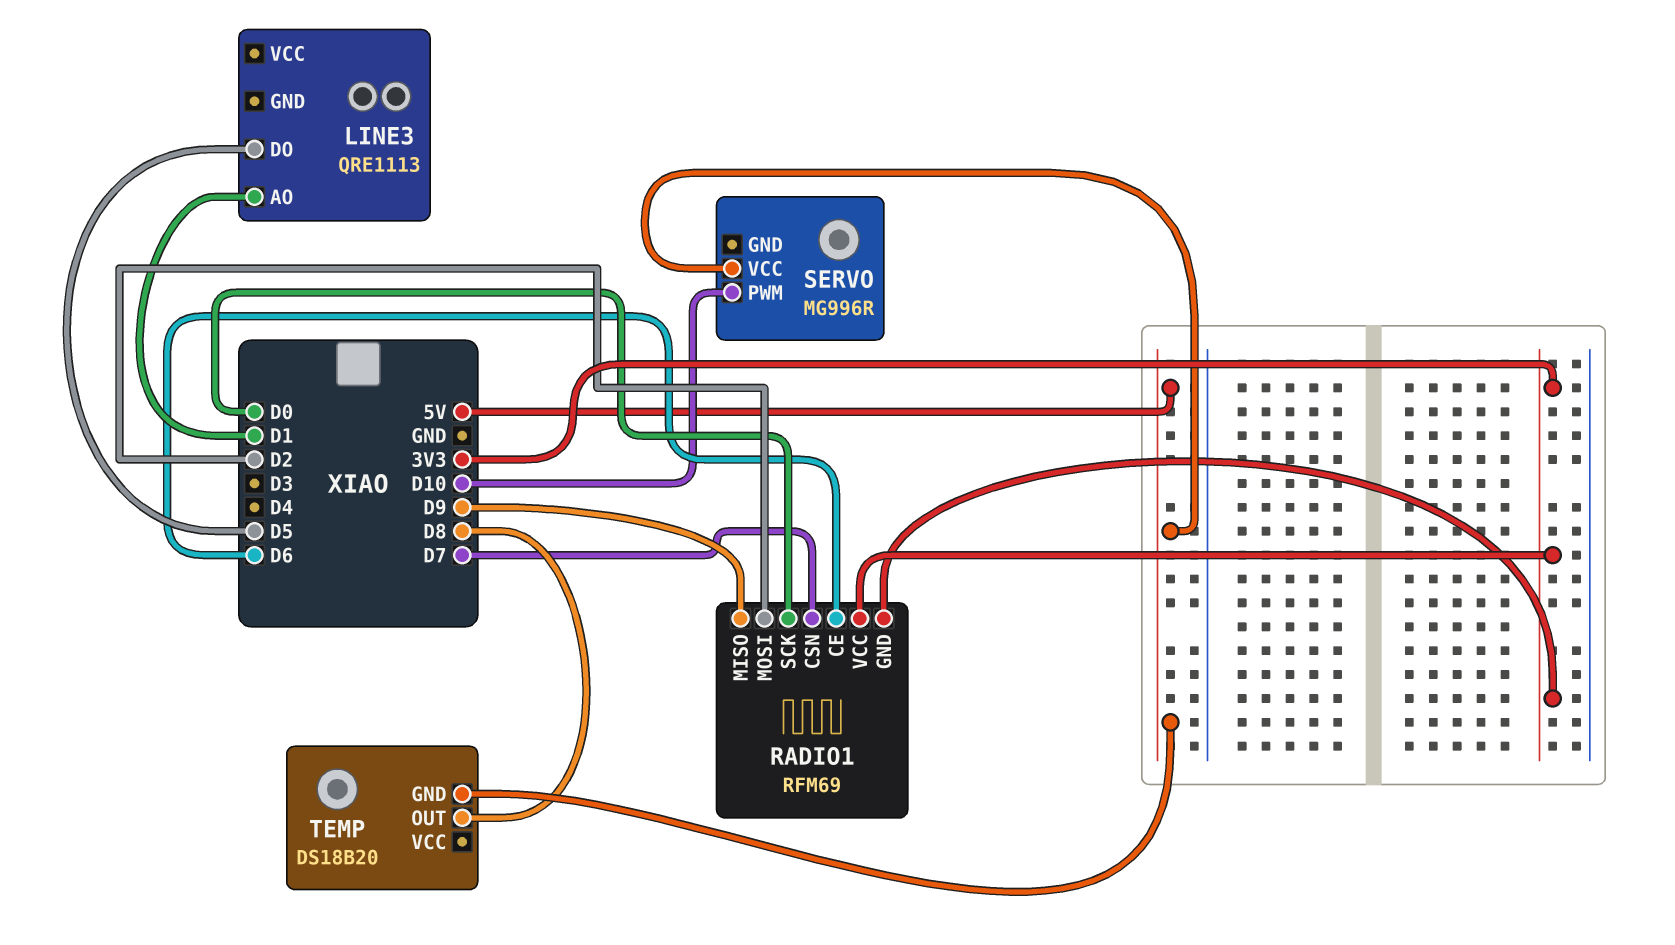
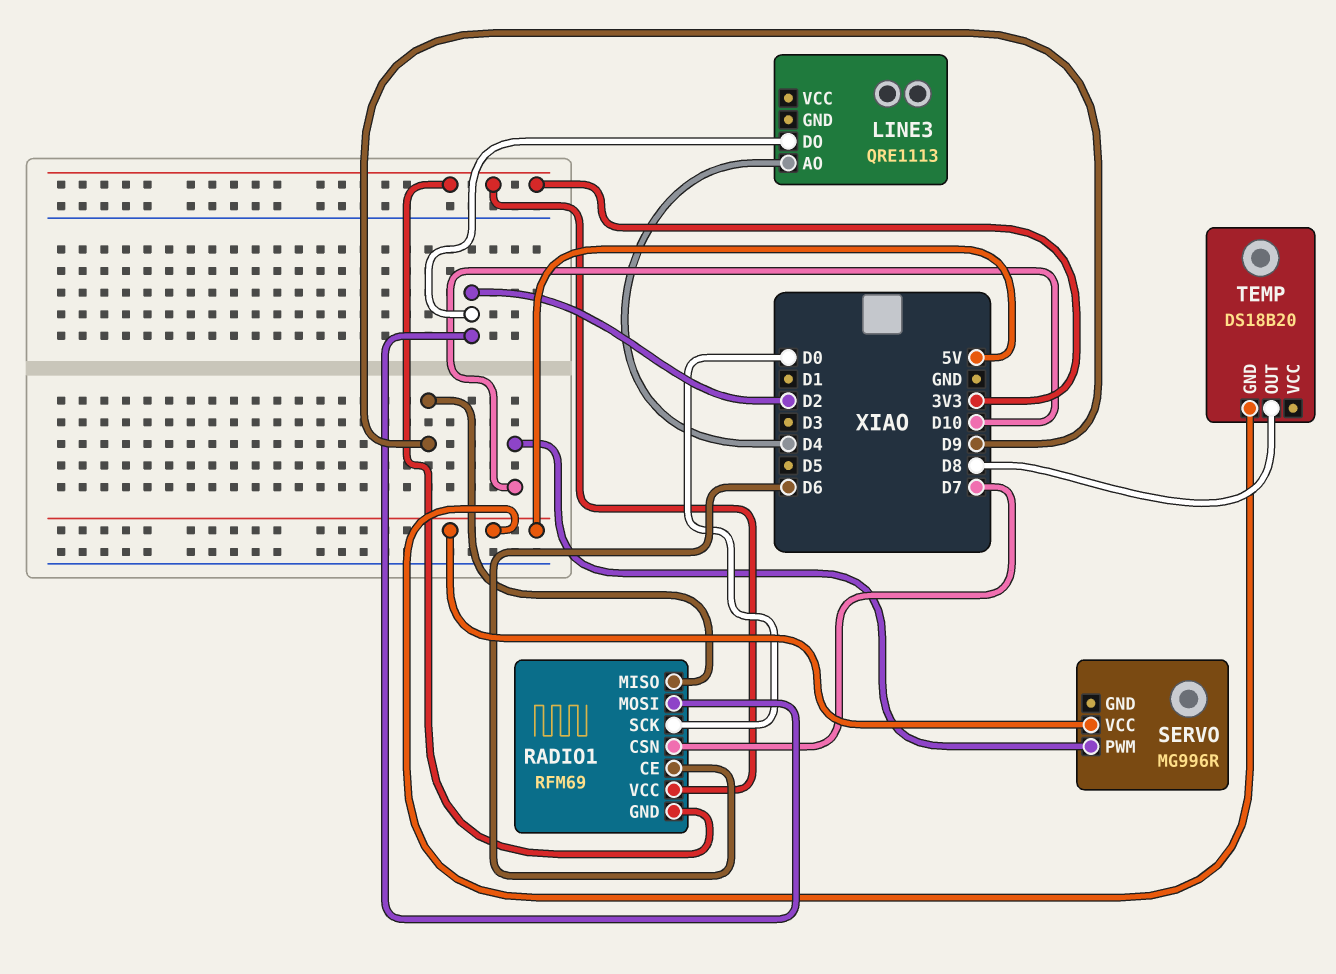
LINE3 pin AO: D1 -> D4
LINE3 pin DO: D5 -> D2

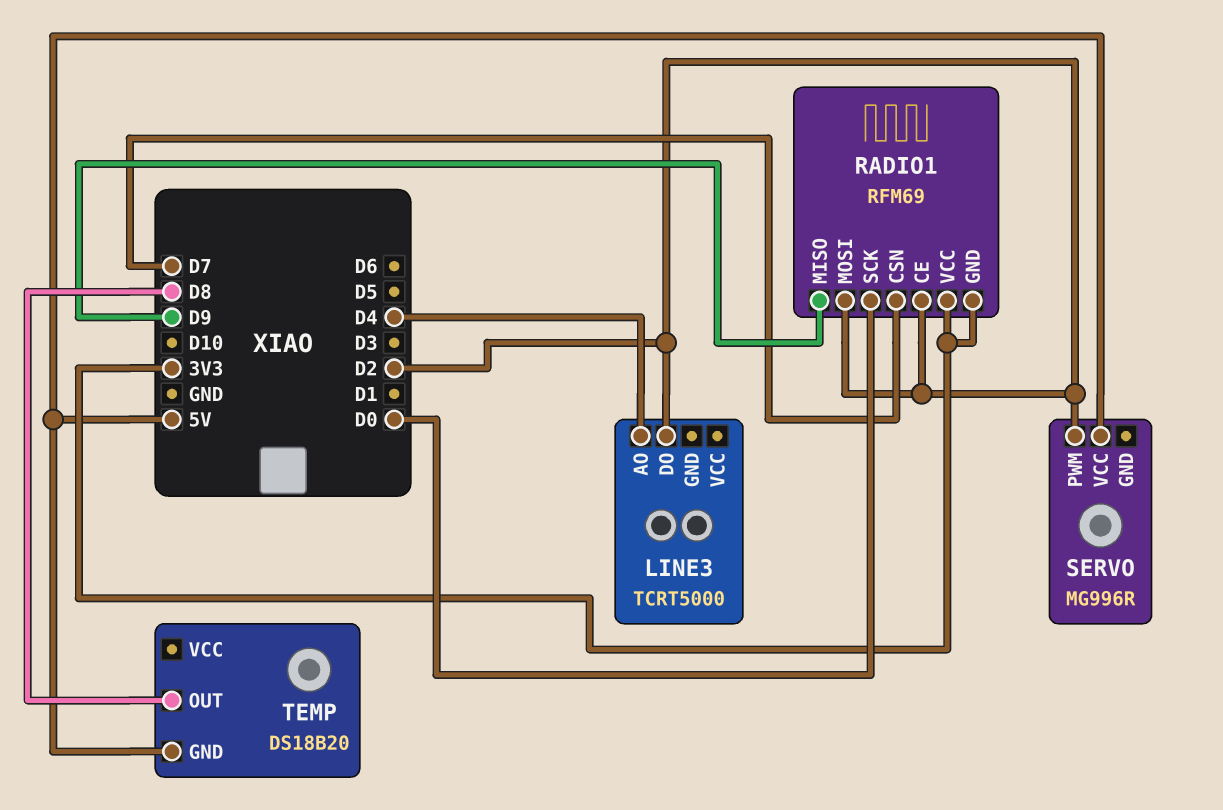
LINE3: QRE1113 -> TCRT5000
RADIO1 pin CE: D6 -> D2
SERVO pin PWM: D10 -> D2

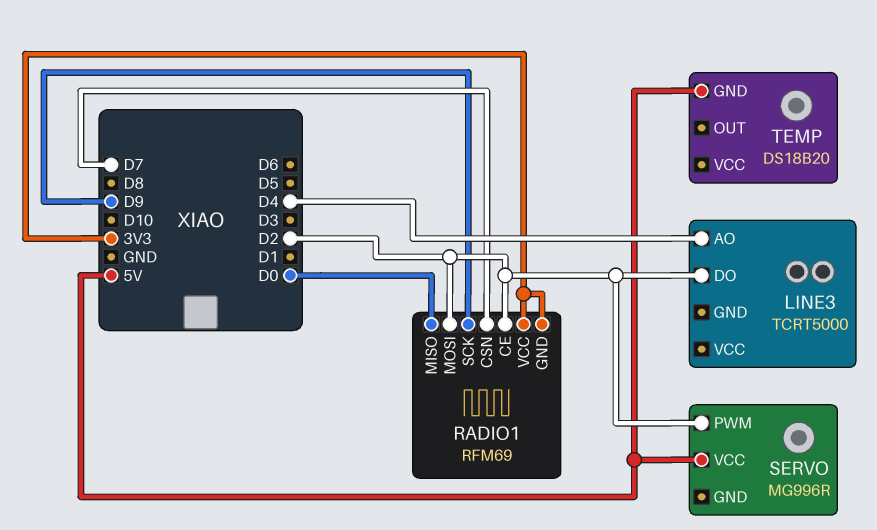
RADIO1 pin MISO: D9 -> D0
RADIO1 pin SCK: D0 -> D9
TEMP pin OUT: D8 -> none

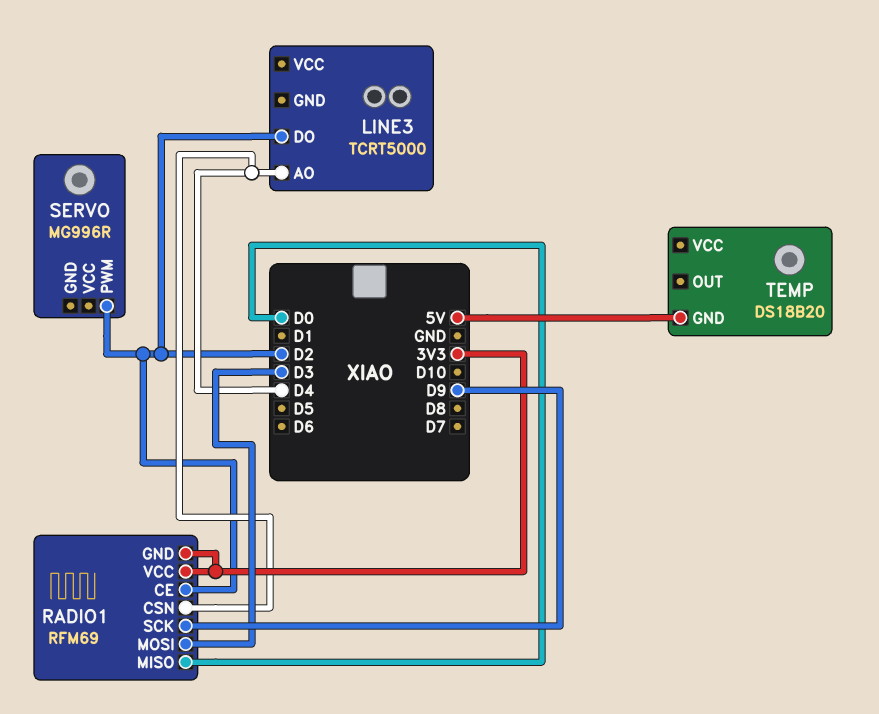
RADIO1 pin CSN: D7 -> D4
RADIO1 pin MOSI: D2 -> D3
SERVO pin VCC: 5V -> none

